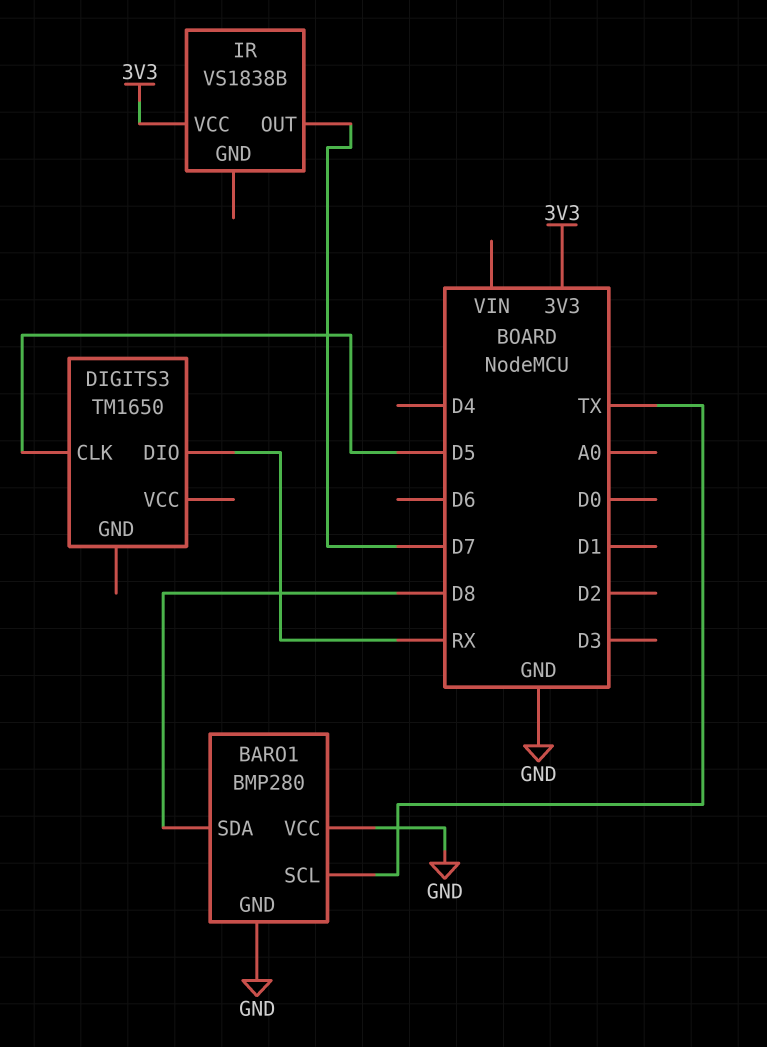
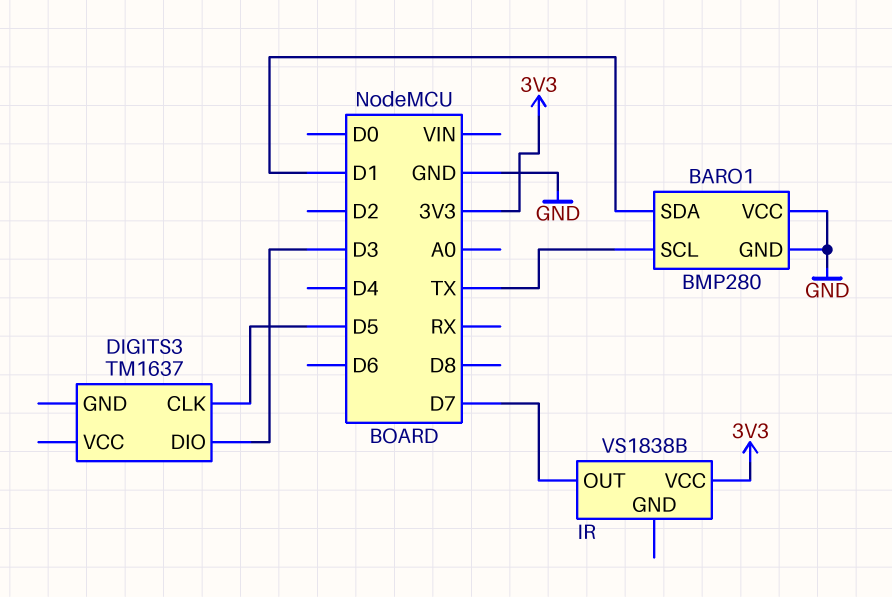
BARO1 pin SDA: D8 -> D1
DIGITS3: TM1650 -> TM1637
DIGITS3 pin DIO: RX -> D3

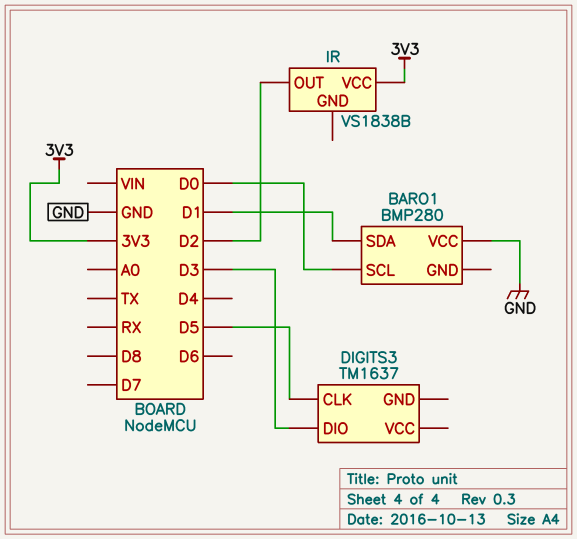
BARO1 pin GND: GND -> none
BARO1 pin SCL: TX -> D0
IR pin OUT: D7 -> D2

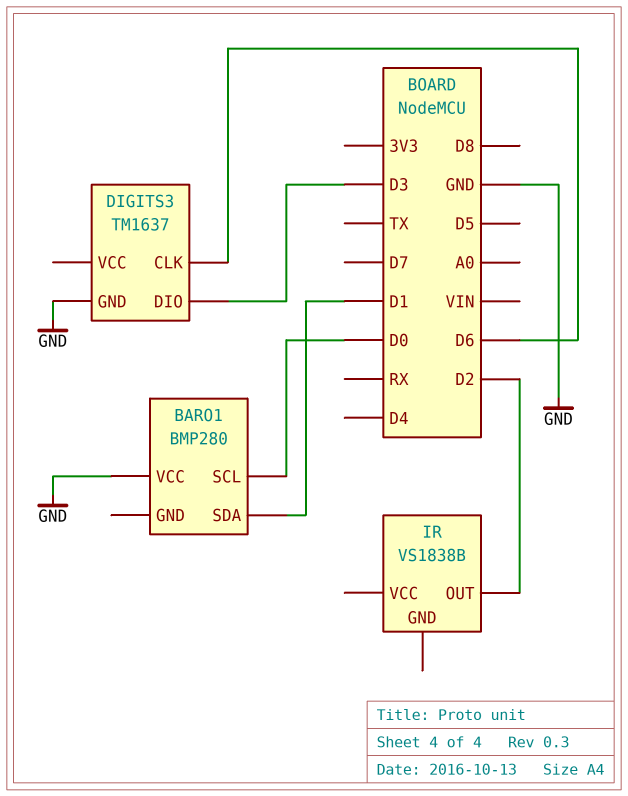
DIGITS3 pin CLK: D5 -> D6
DIGITS3 pin GND: none -> GND
IR pin VCC: 3V3 -> none

